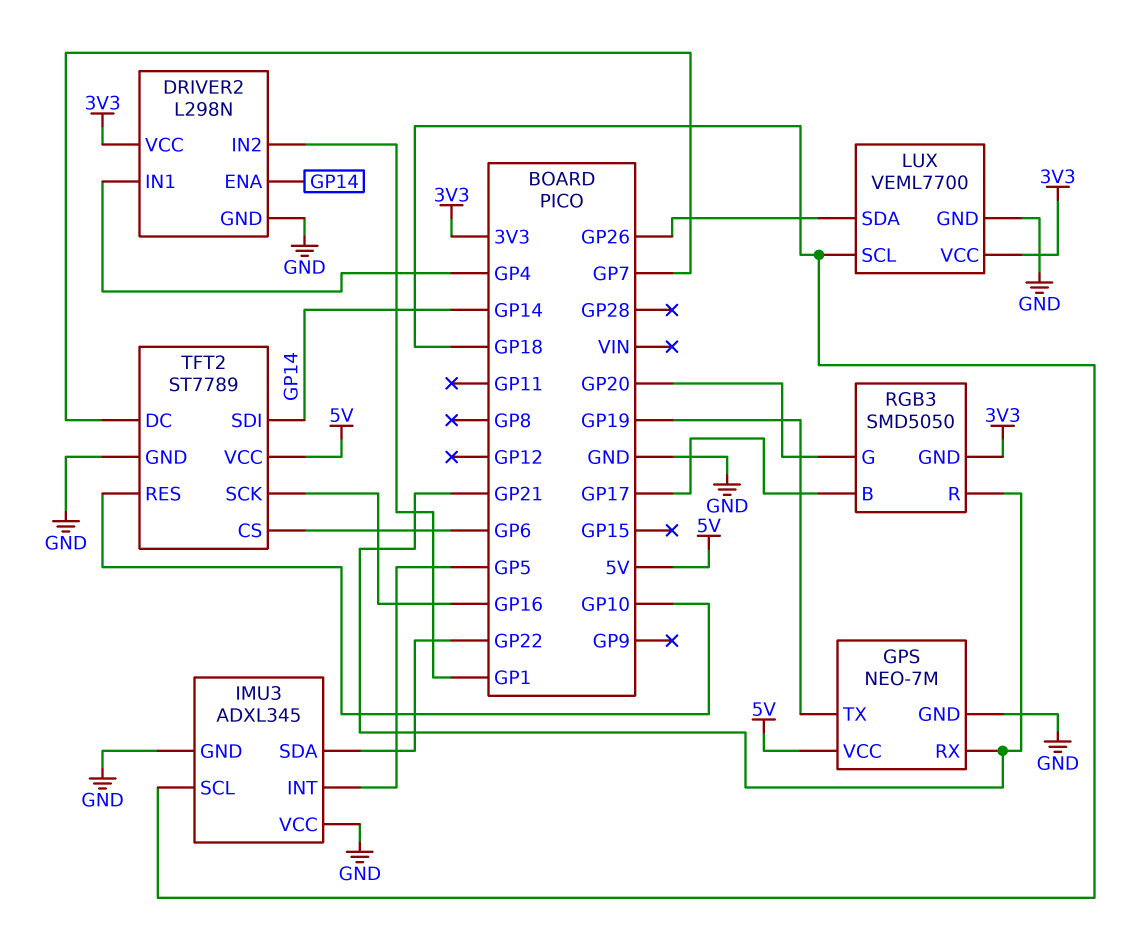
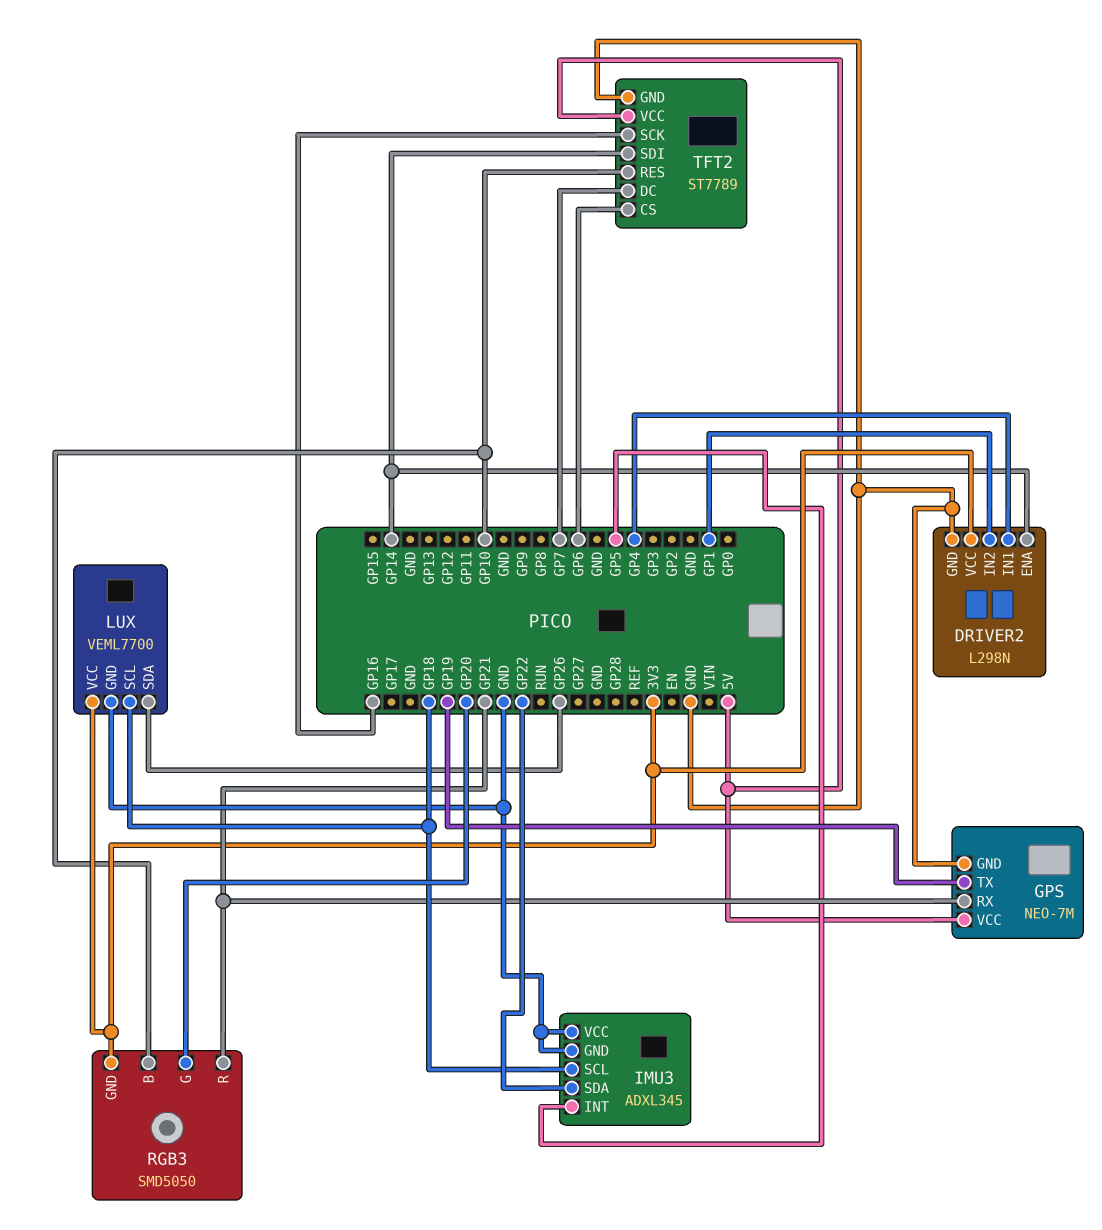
RGB3 pin B: GP17 -> GP10

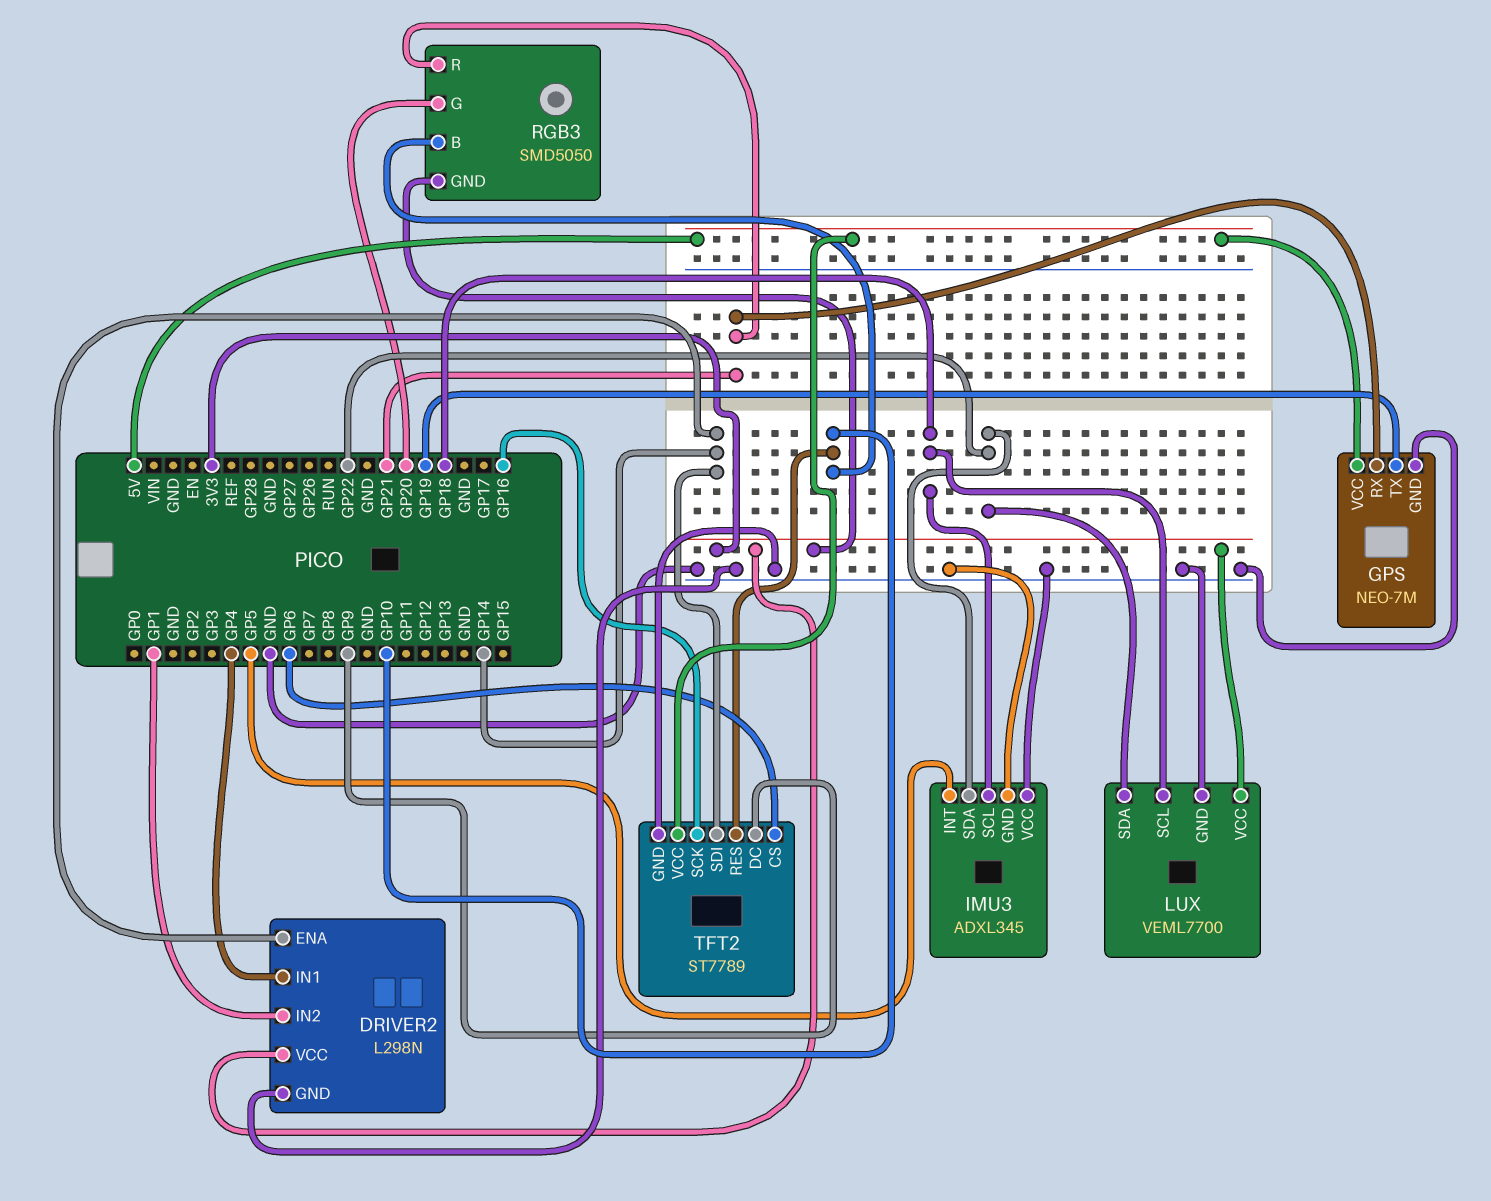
LUX pin SDA: GP26 -> GP22
TFT2 pin DC: GP7 -> GP9

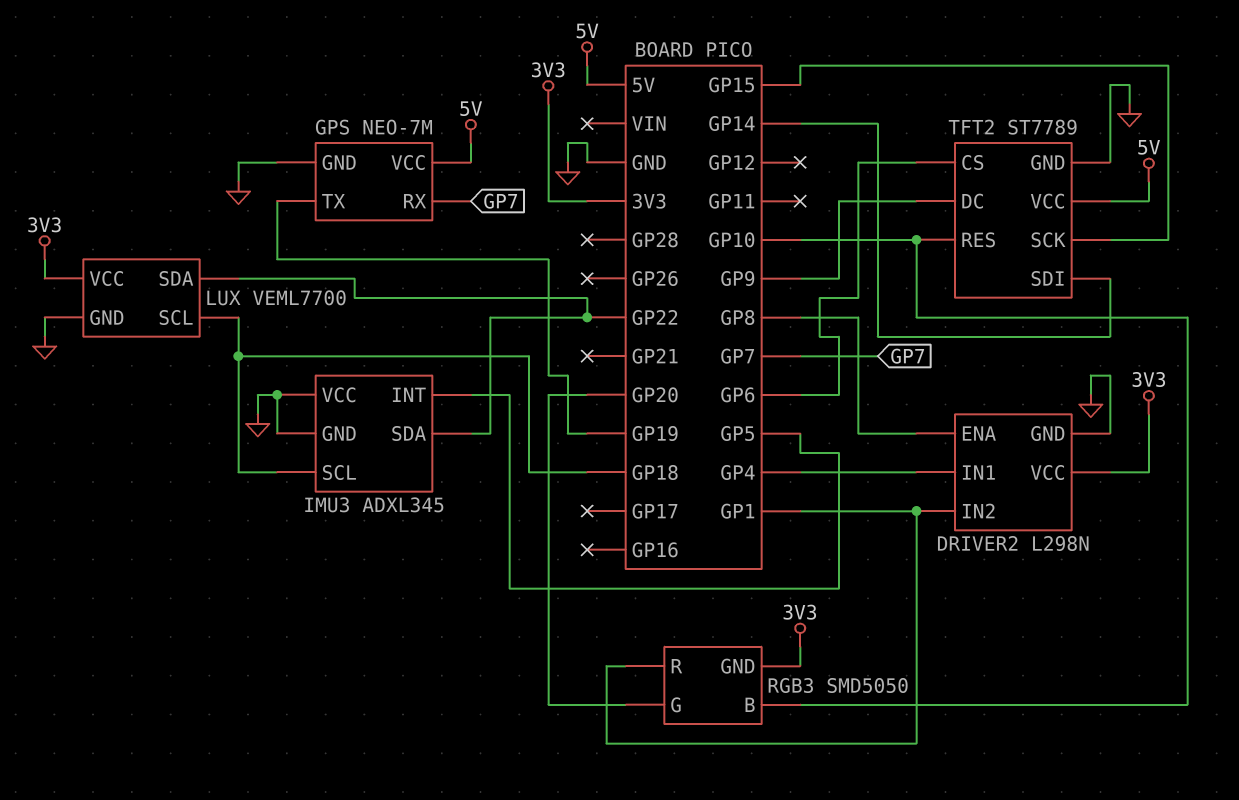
DRIVER2 pin ENA: GP14 -> GP8
GPS pin RX: GP21 -> GP7
RGB3 pin R: GP21 -> GP1
TFT2 pin SCK: GP16 -> GP15

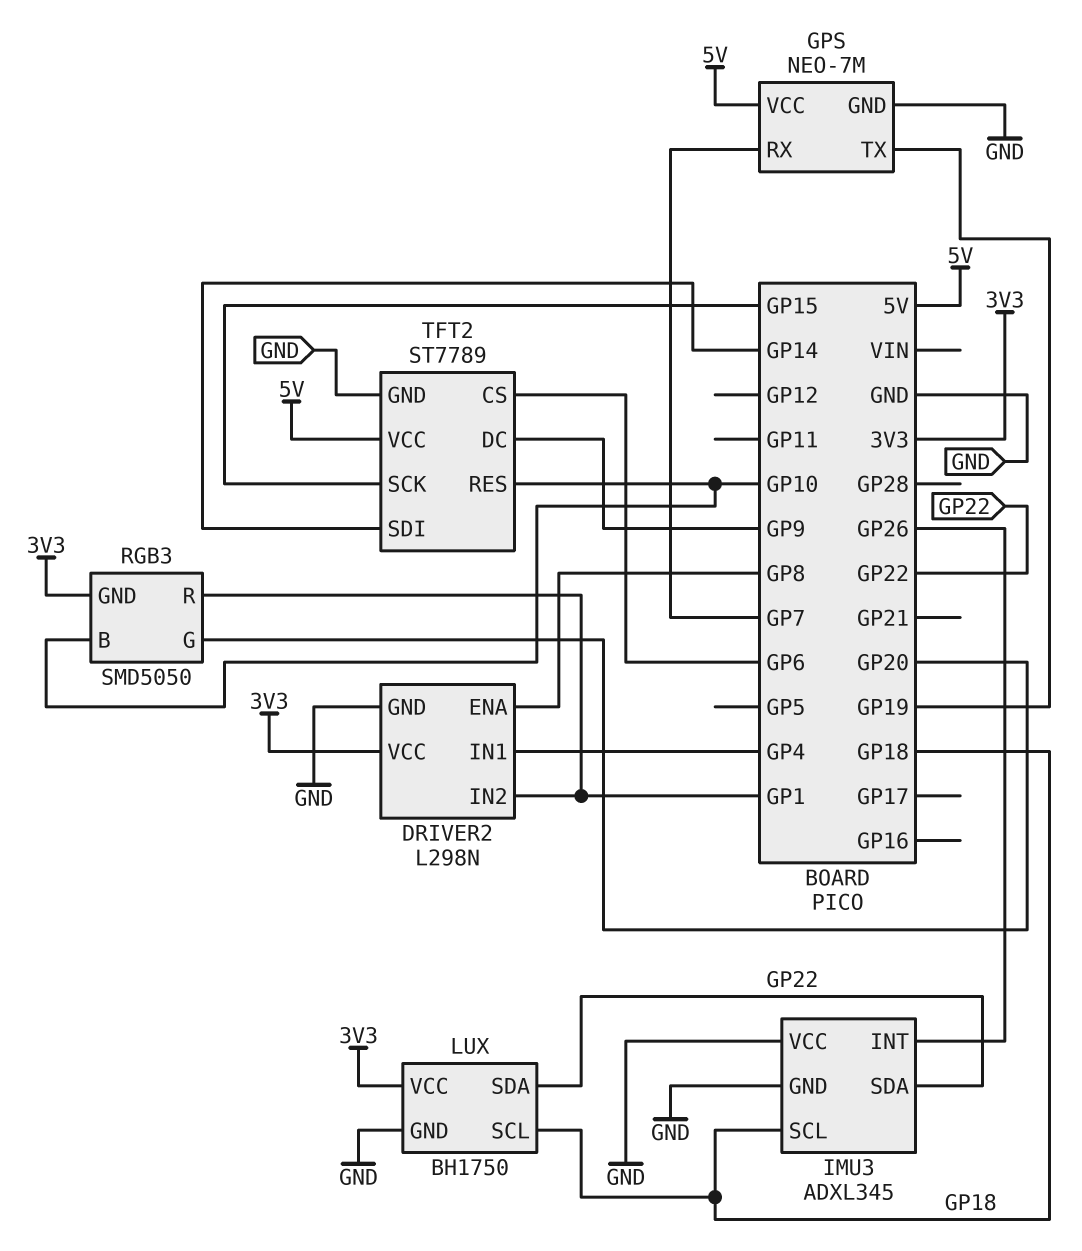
IMU3 pin INT: GP5 -> GP26
LUX: VEML7700 -> BH1750

